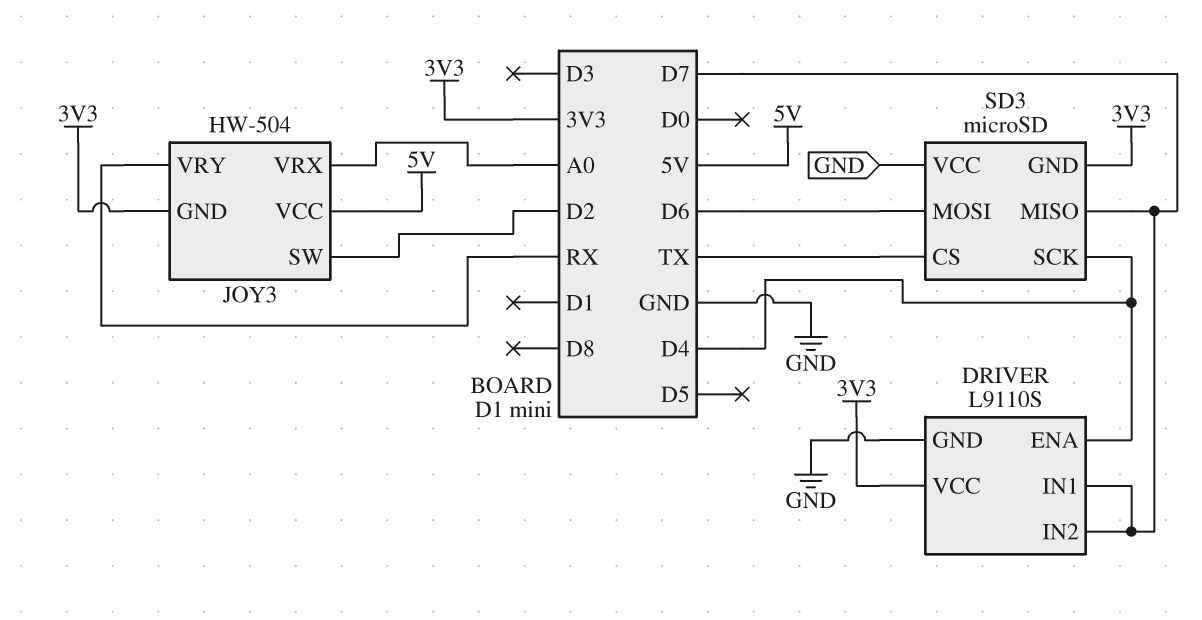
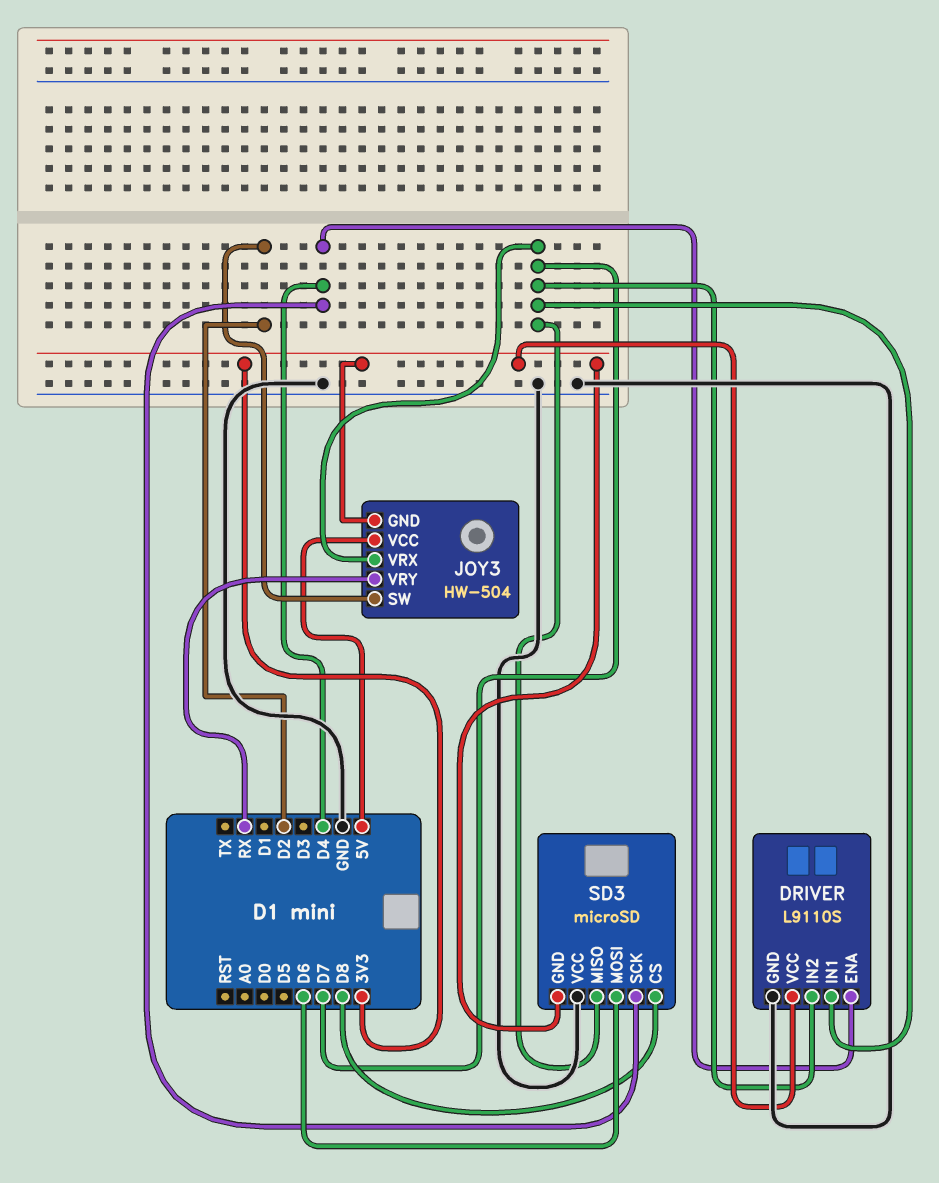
JOY3 pin VRX: A0 -> D7
SD3 pin CS: TX -> D8

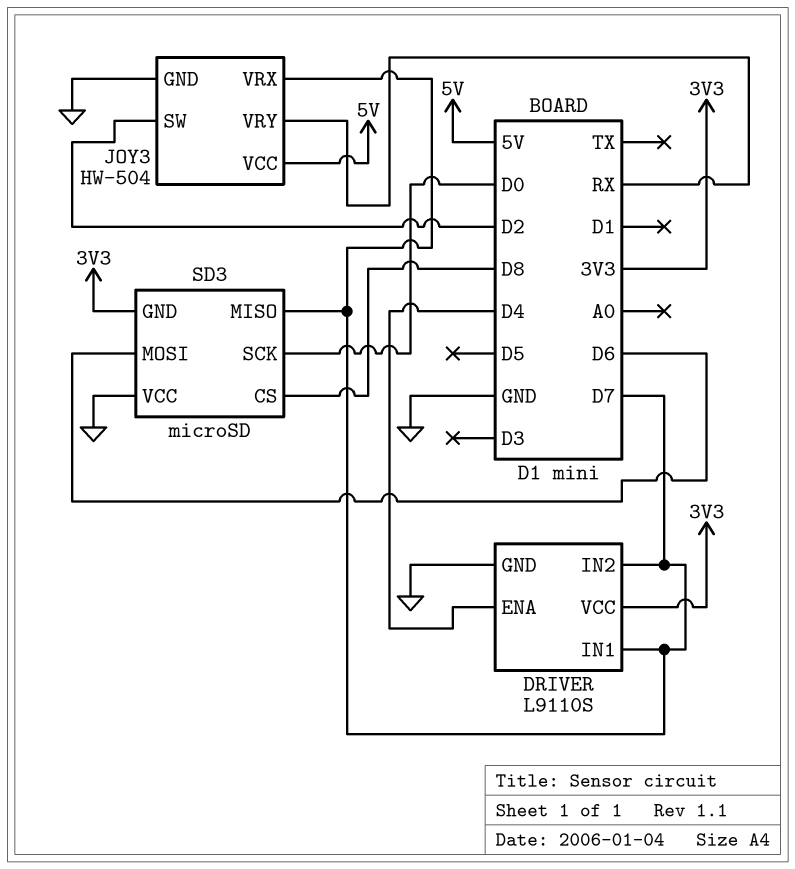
JOY3 pin GND: 3V3 -> GND
SD3 pin SCK: D4 -> D0

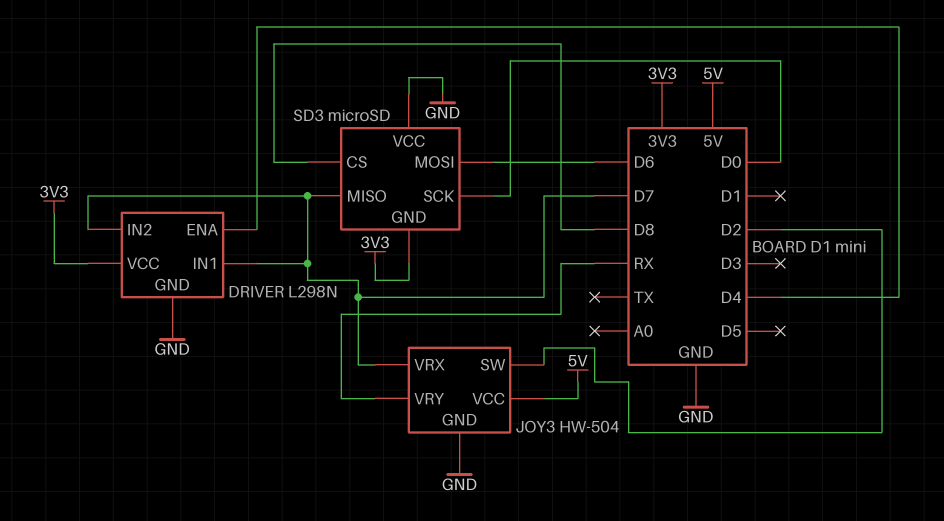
DRIVER: L9110S -> L298N

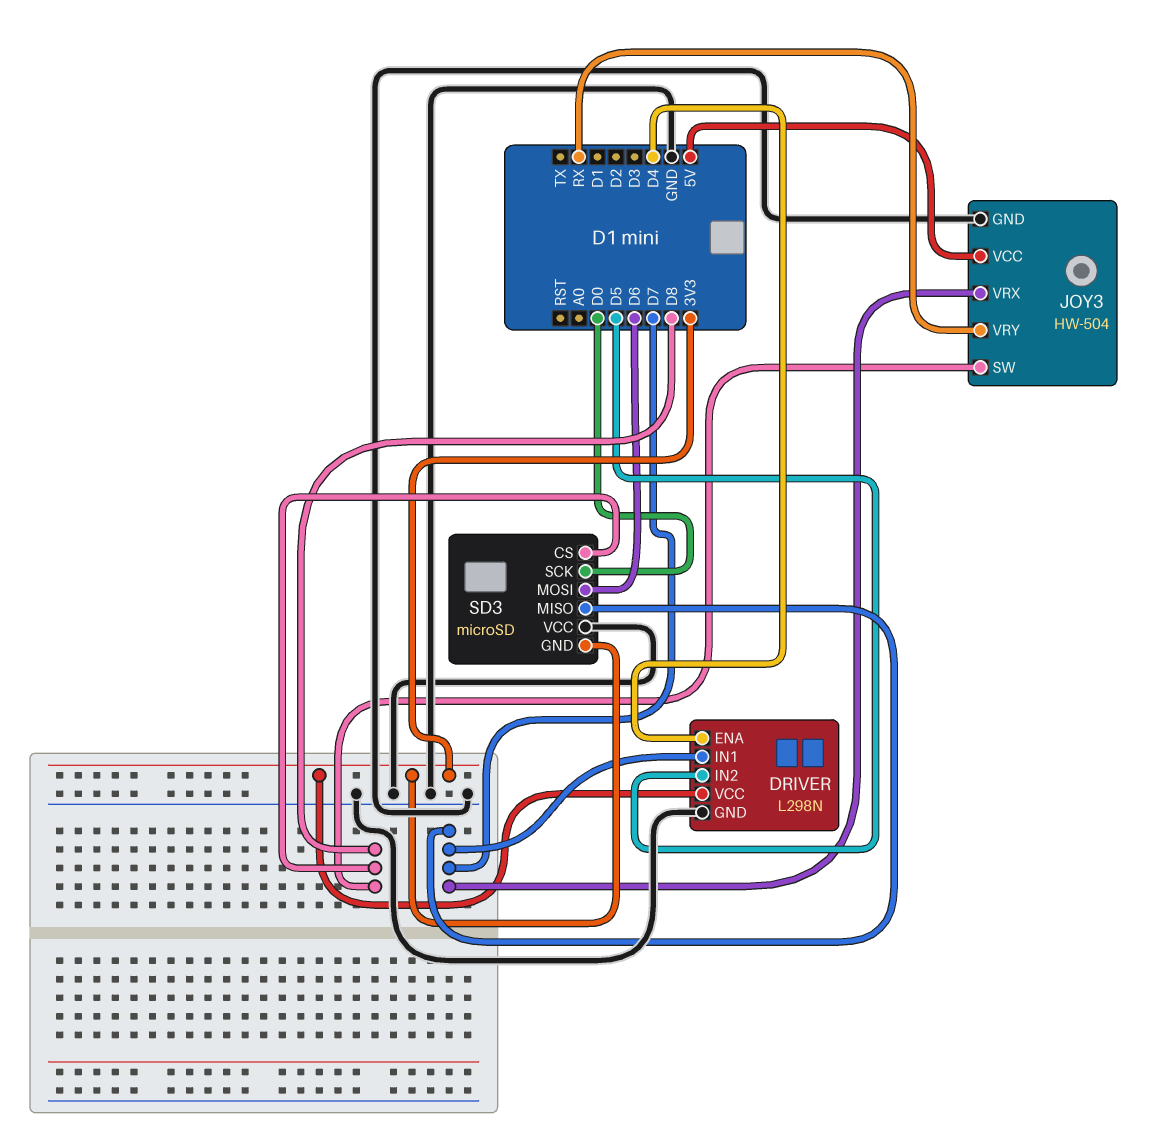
DRIVER pin IN2: D7 -> D5
JOY3 pin SW: D2 -> D8

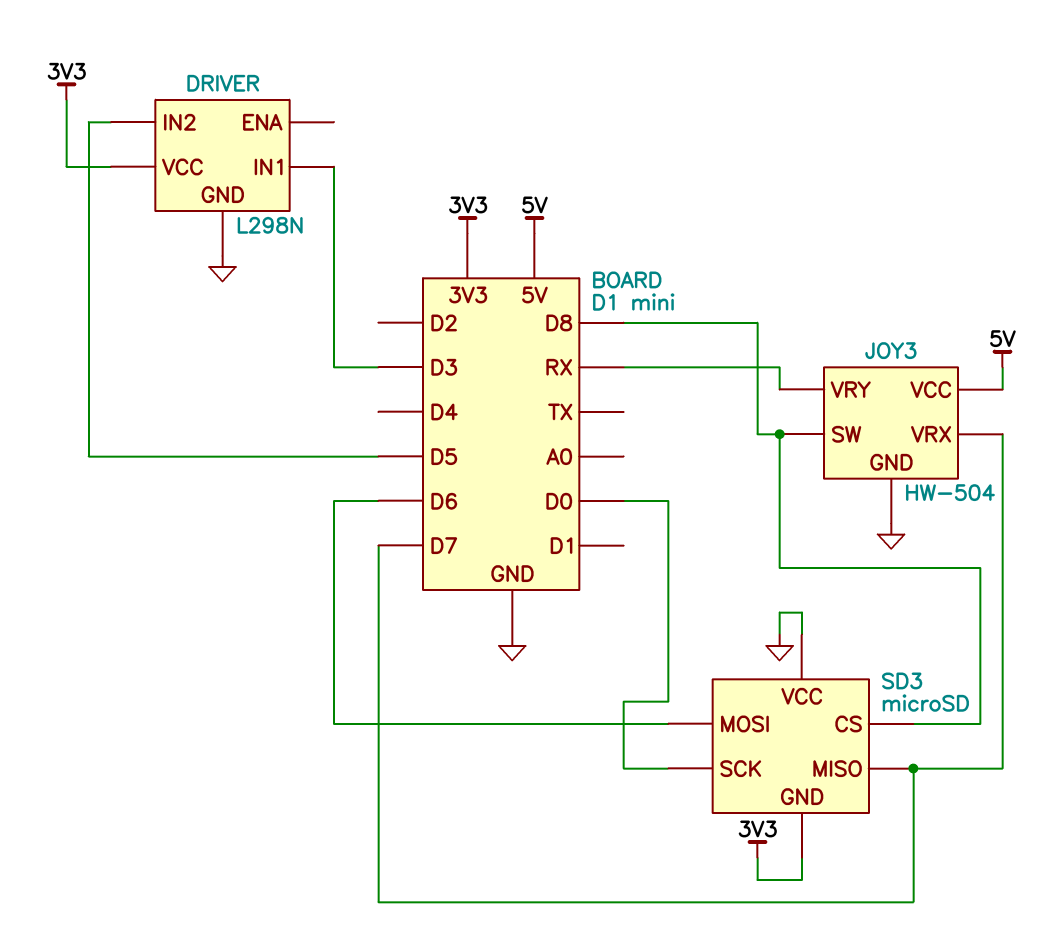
DRIVER pin ENA: D4 -> none
DRIVER pin IN1: D7 -> D3

